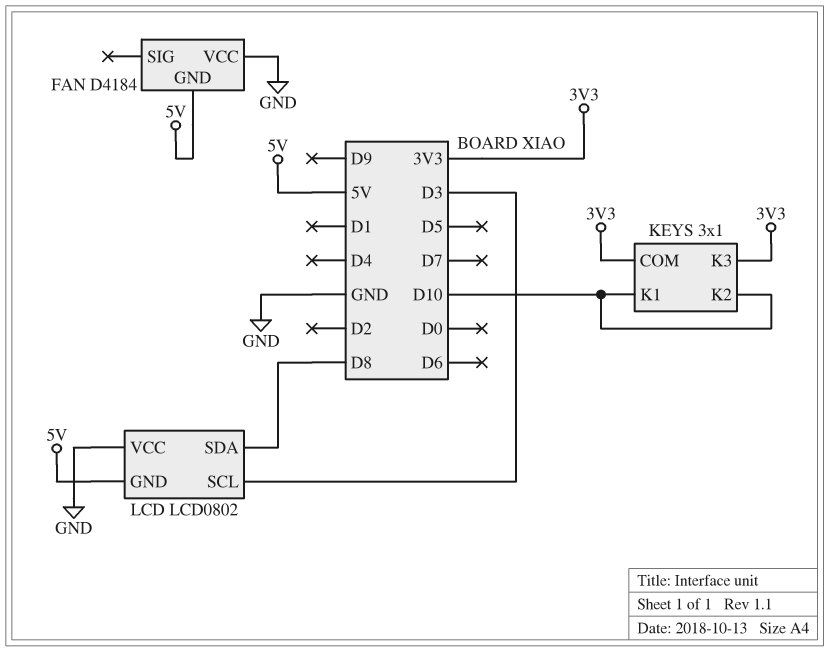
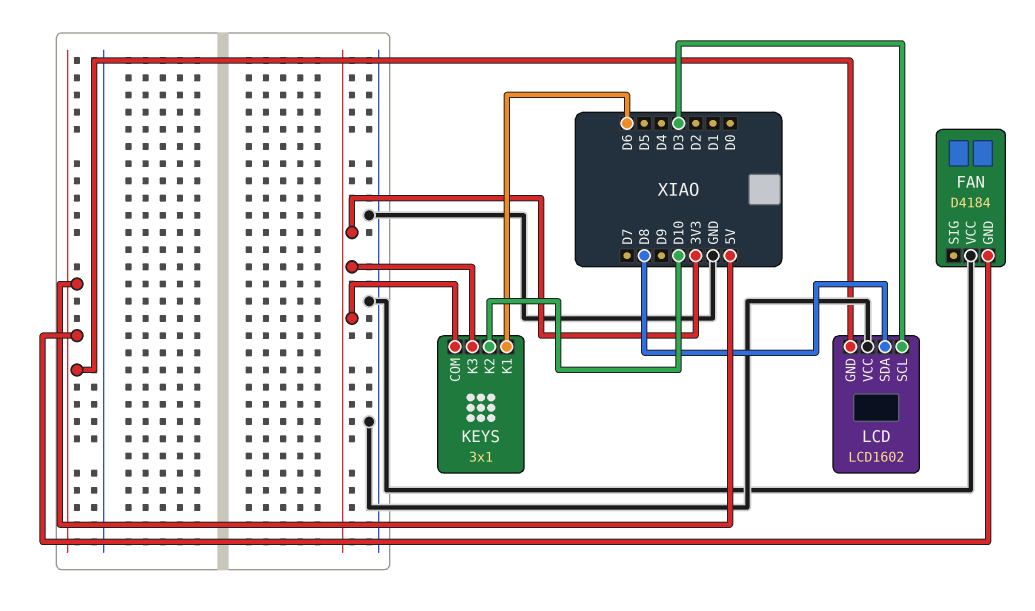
KEYS pin K1: D10 -> D6
LCD: LCD0802 -> LCD1602

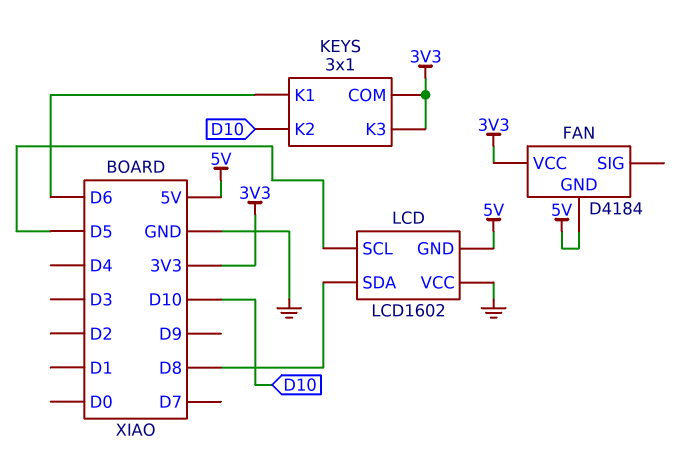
FAN pin VCC: GND -> 3V3
LCD pin SCL: D3 -> D5

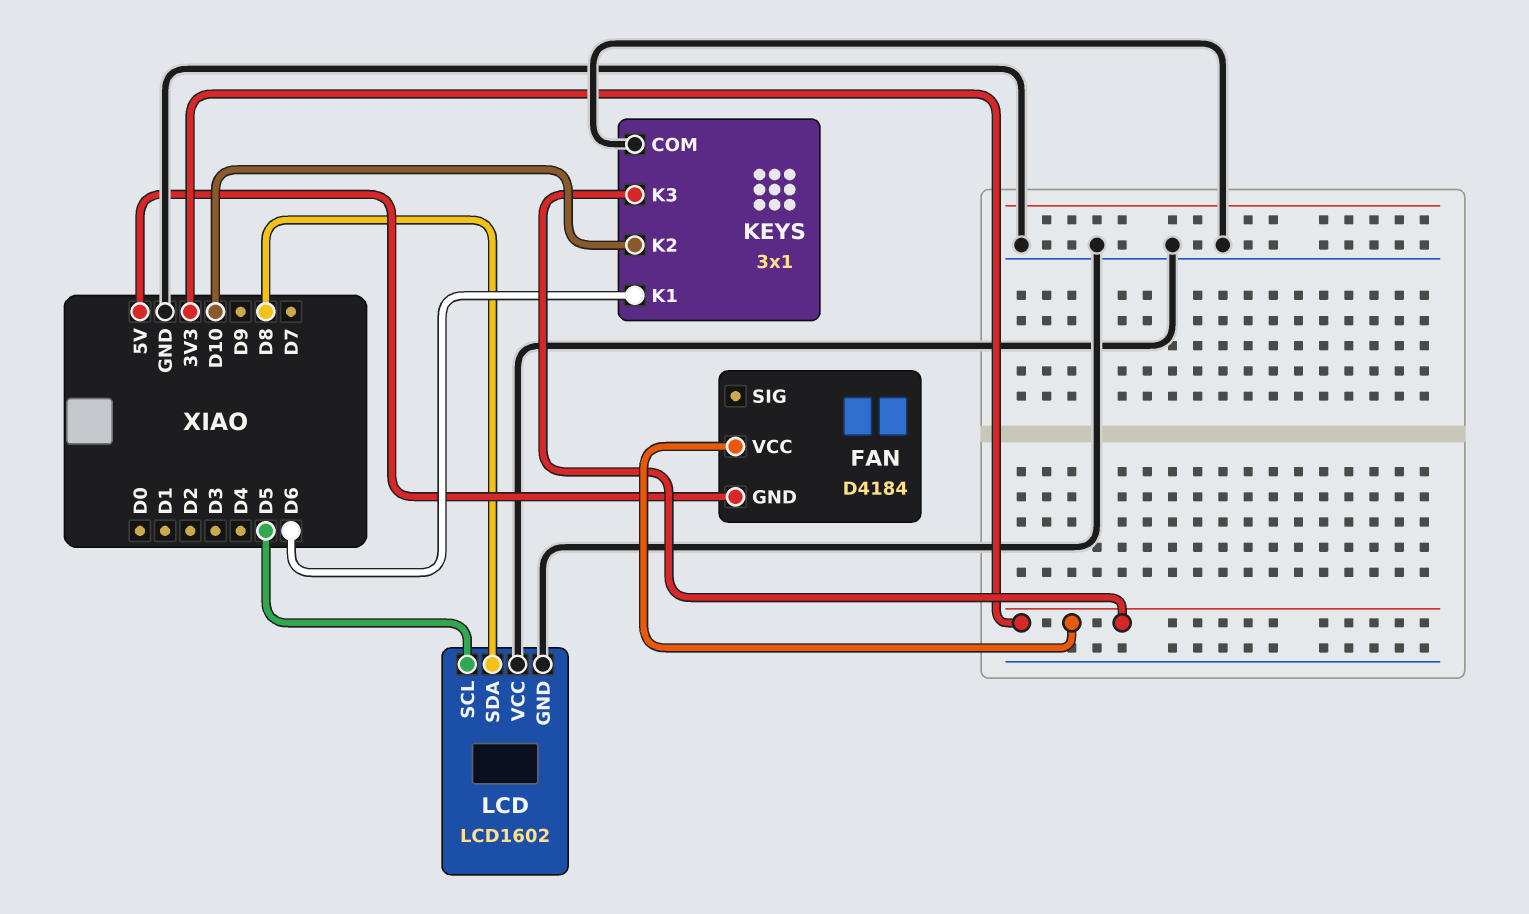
KEYS pin COM: 3V3 -> GND
LCD pin GND: 5V -> GND

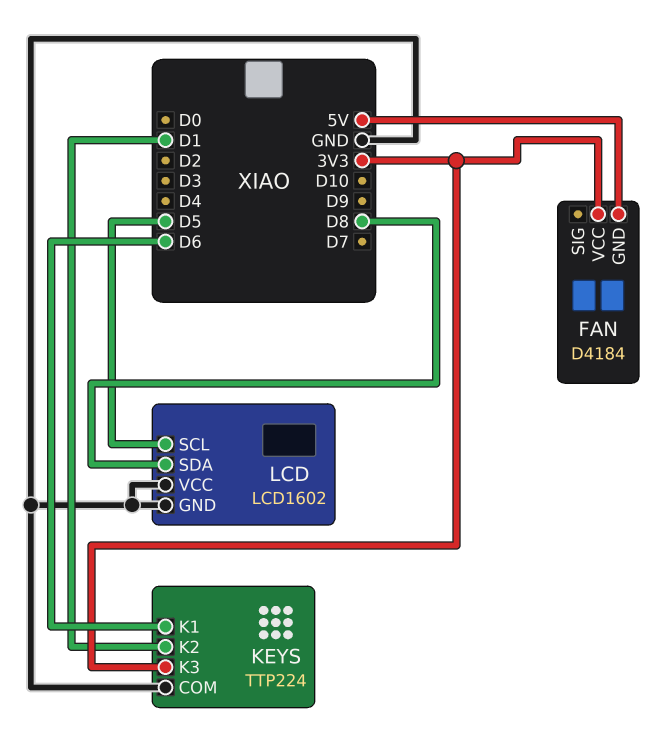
KEYS: 3x1 -> TTP224
KEYS pin K2: D10 -> D1

